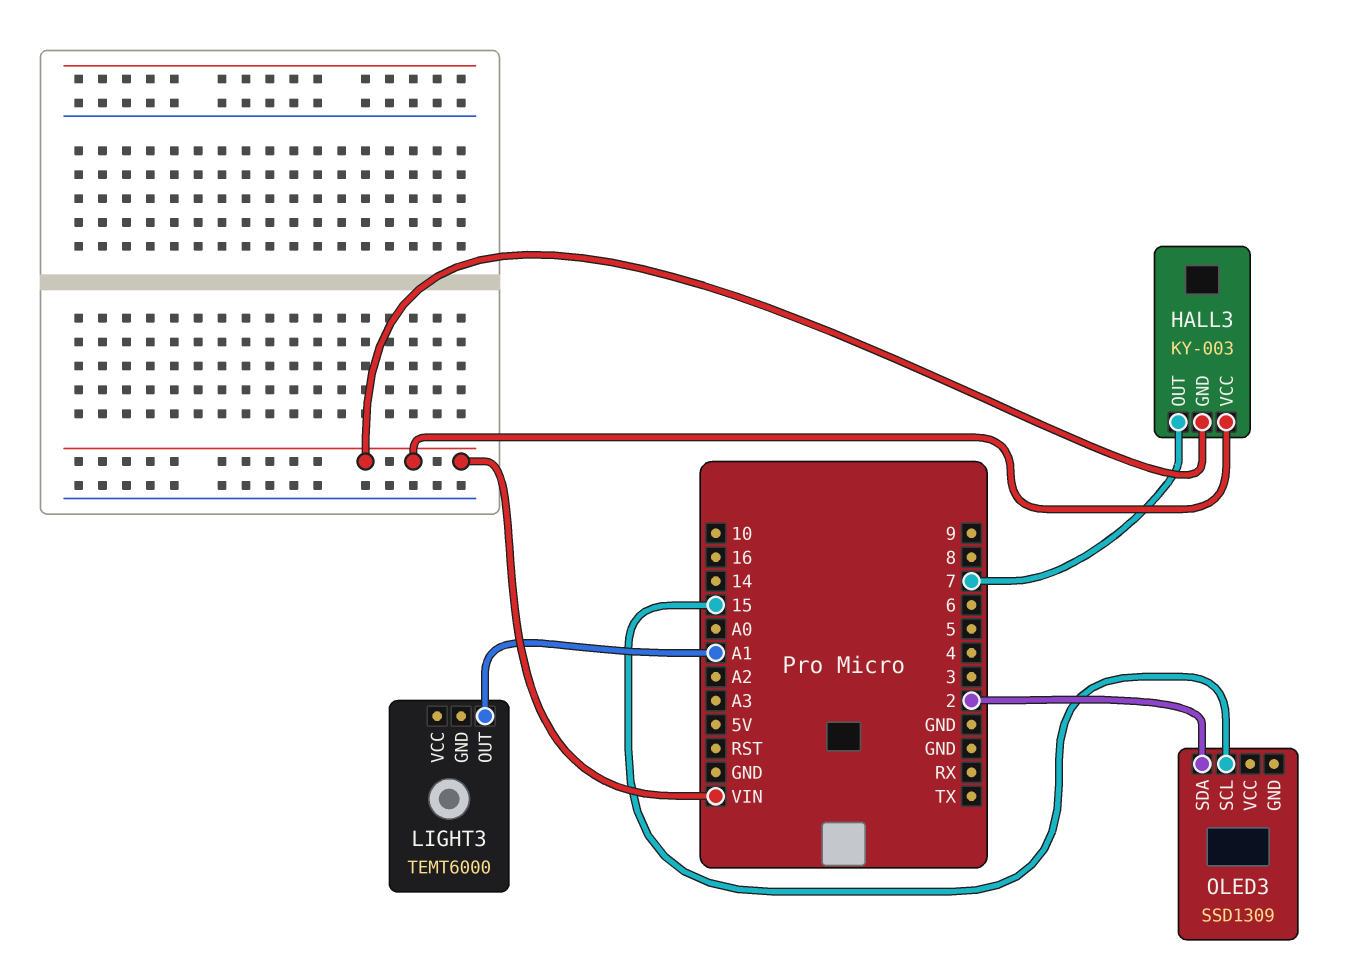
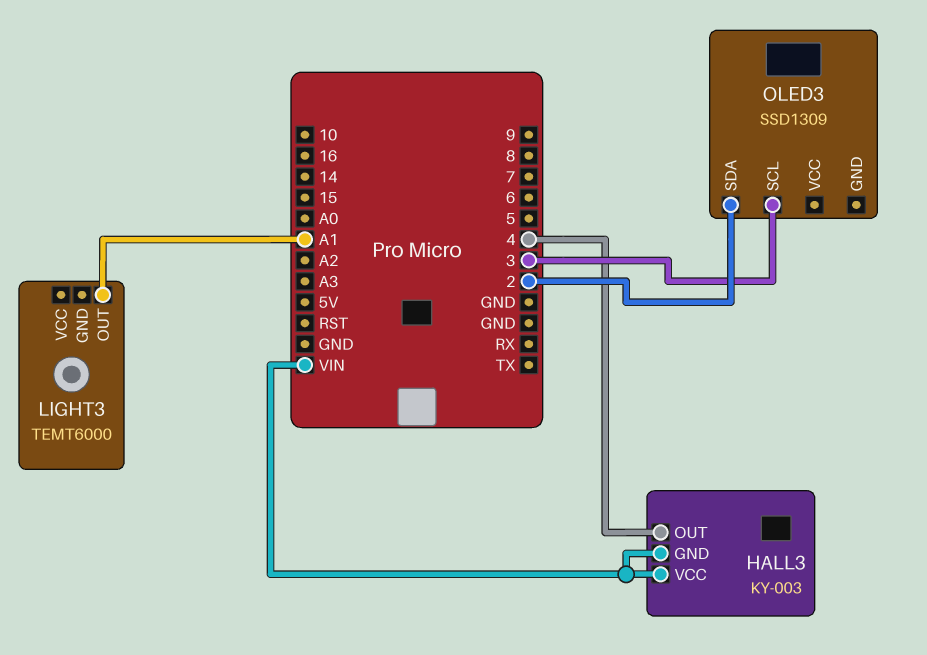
HALL3 pin OUT: 7 -> 4
OLED3 pin SCL: 15 -> 3

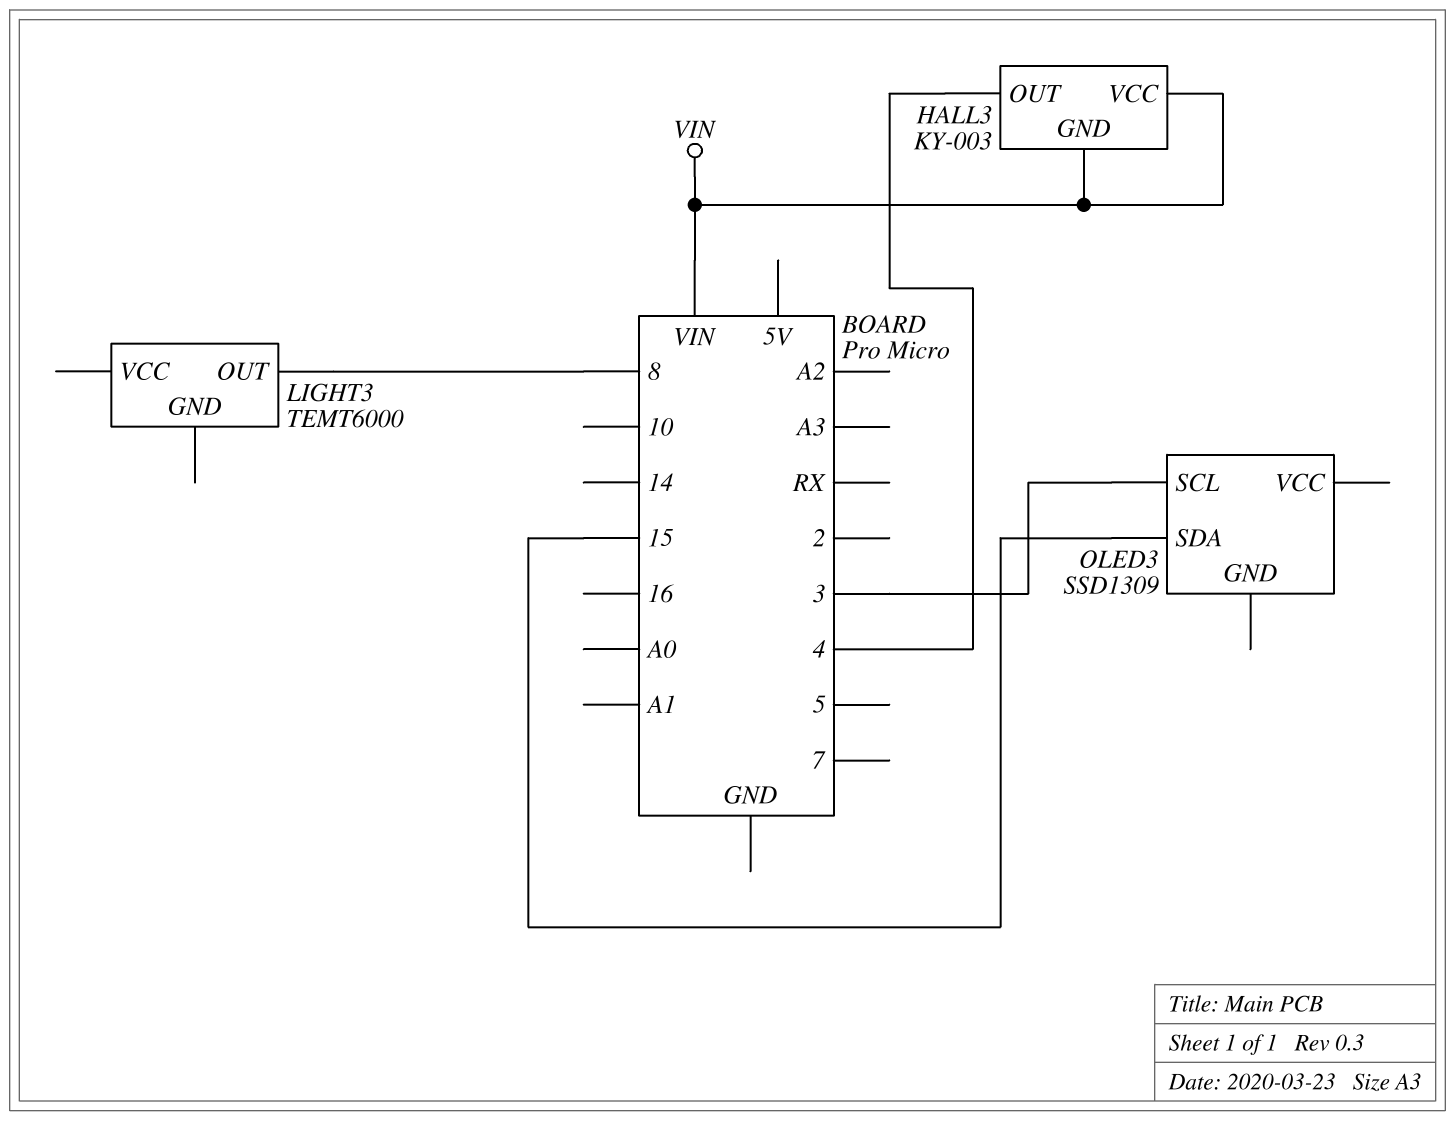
LIGHT3 pin OUT: A1 -> 8
OLED3 pin SDA: 2 -> 15

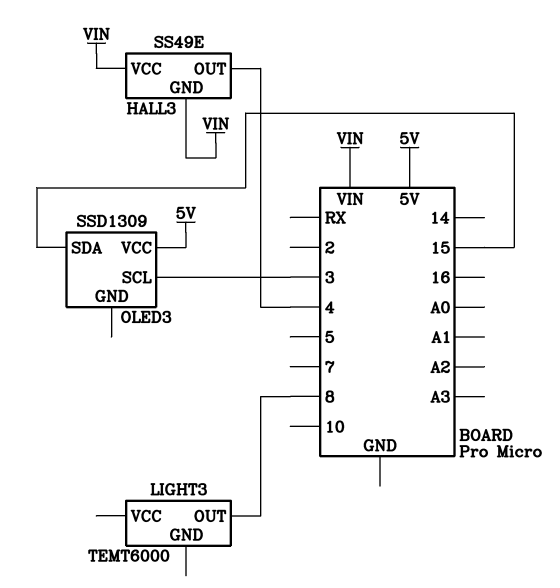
HALL3: KY-003 -> SS49E
OLED3 pin VCC: none -> 5V

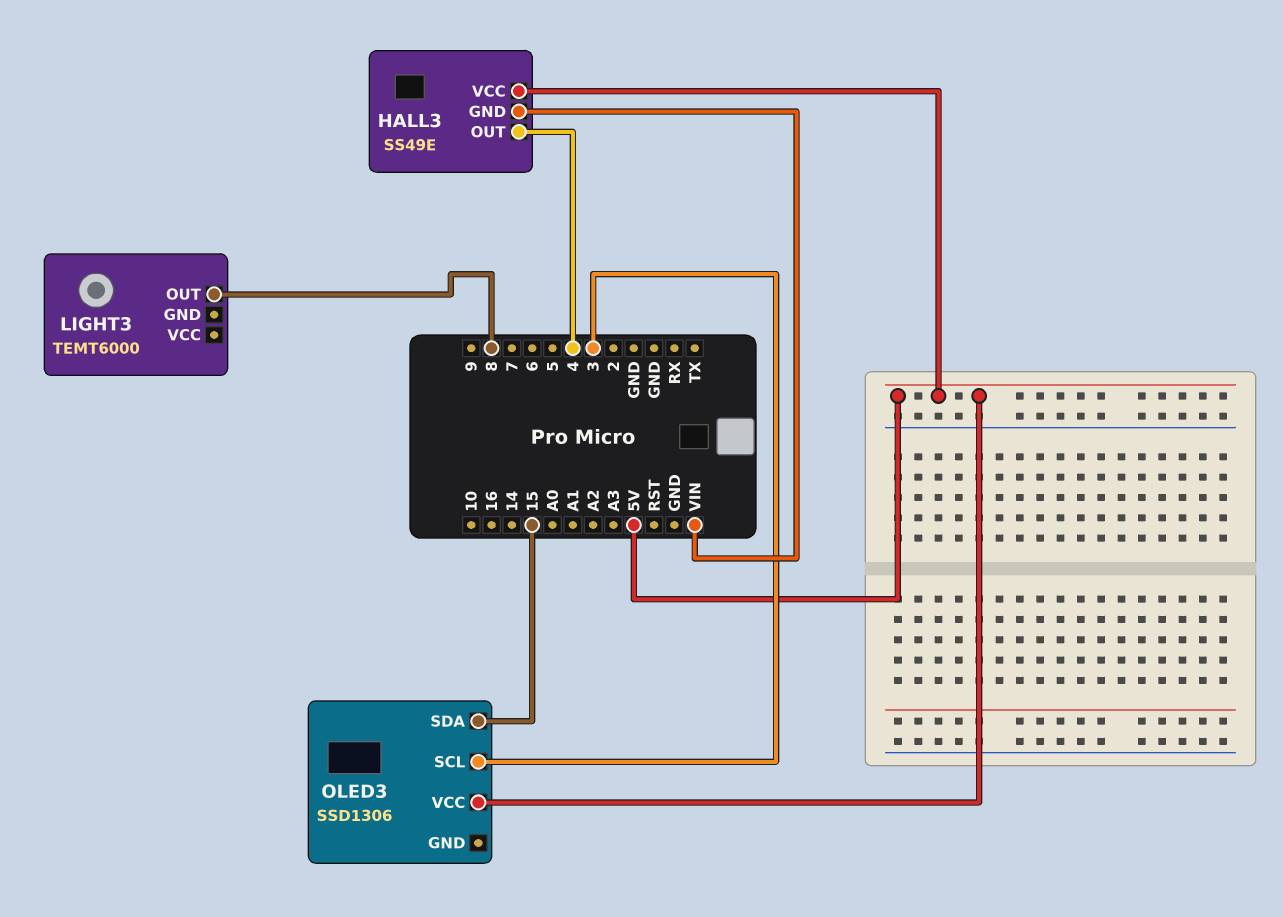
HALL3 pin VCC: VIN -> 5V
OLED3: SSD1309 -> SSD1306

